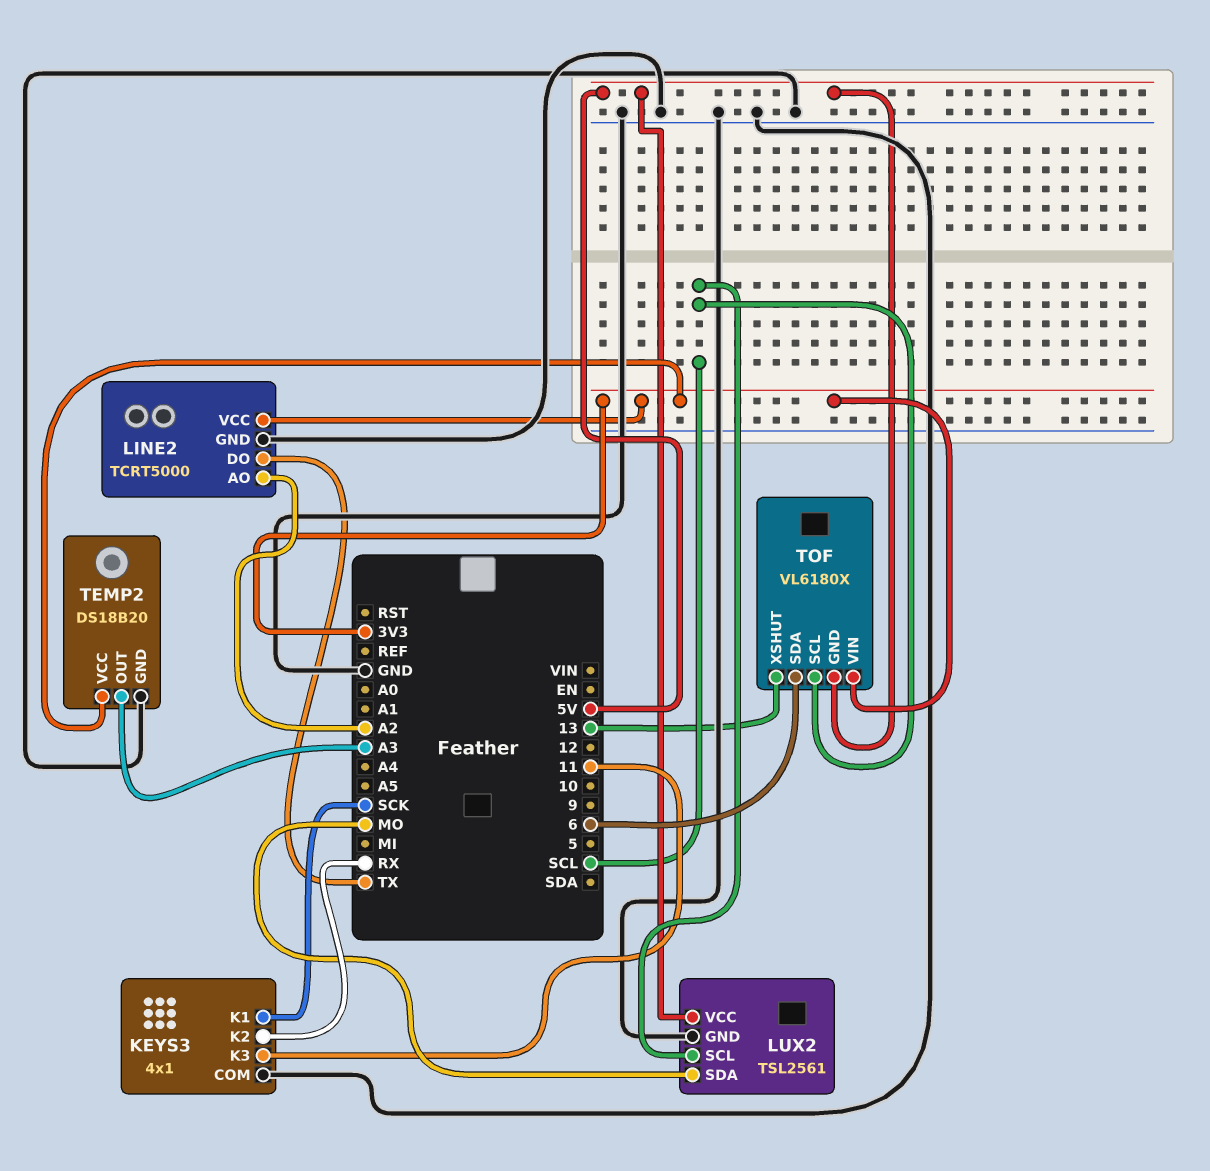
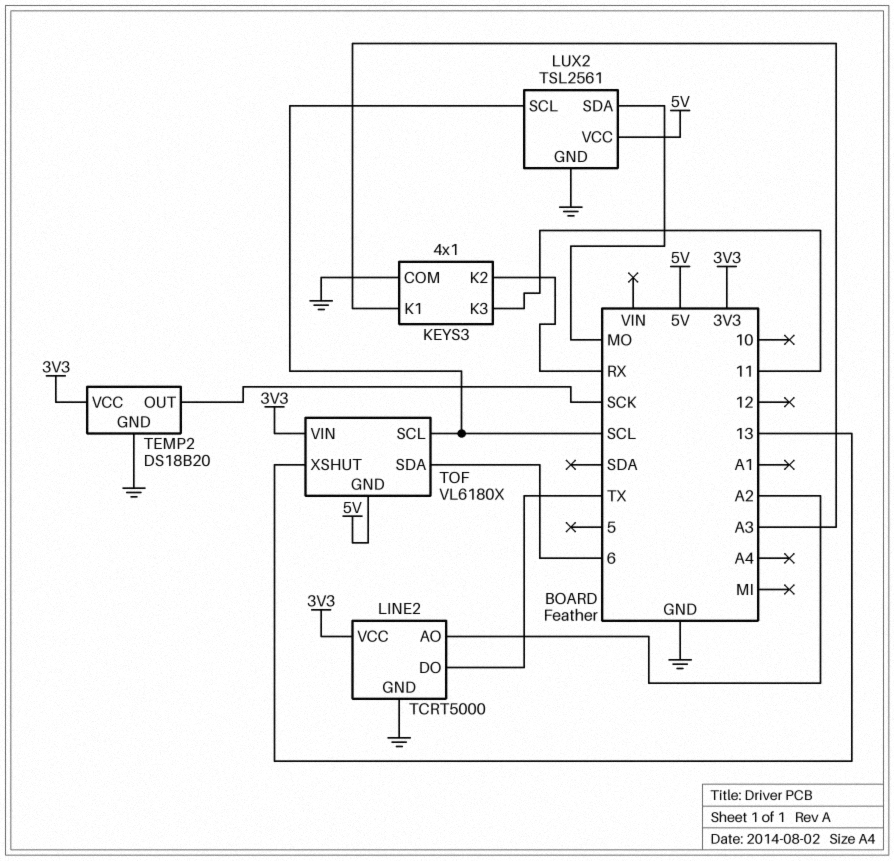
KEYS3 pin K1: SCK -> A3
TEMP2 pin OUT: A3 -> SCK

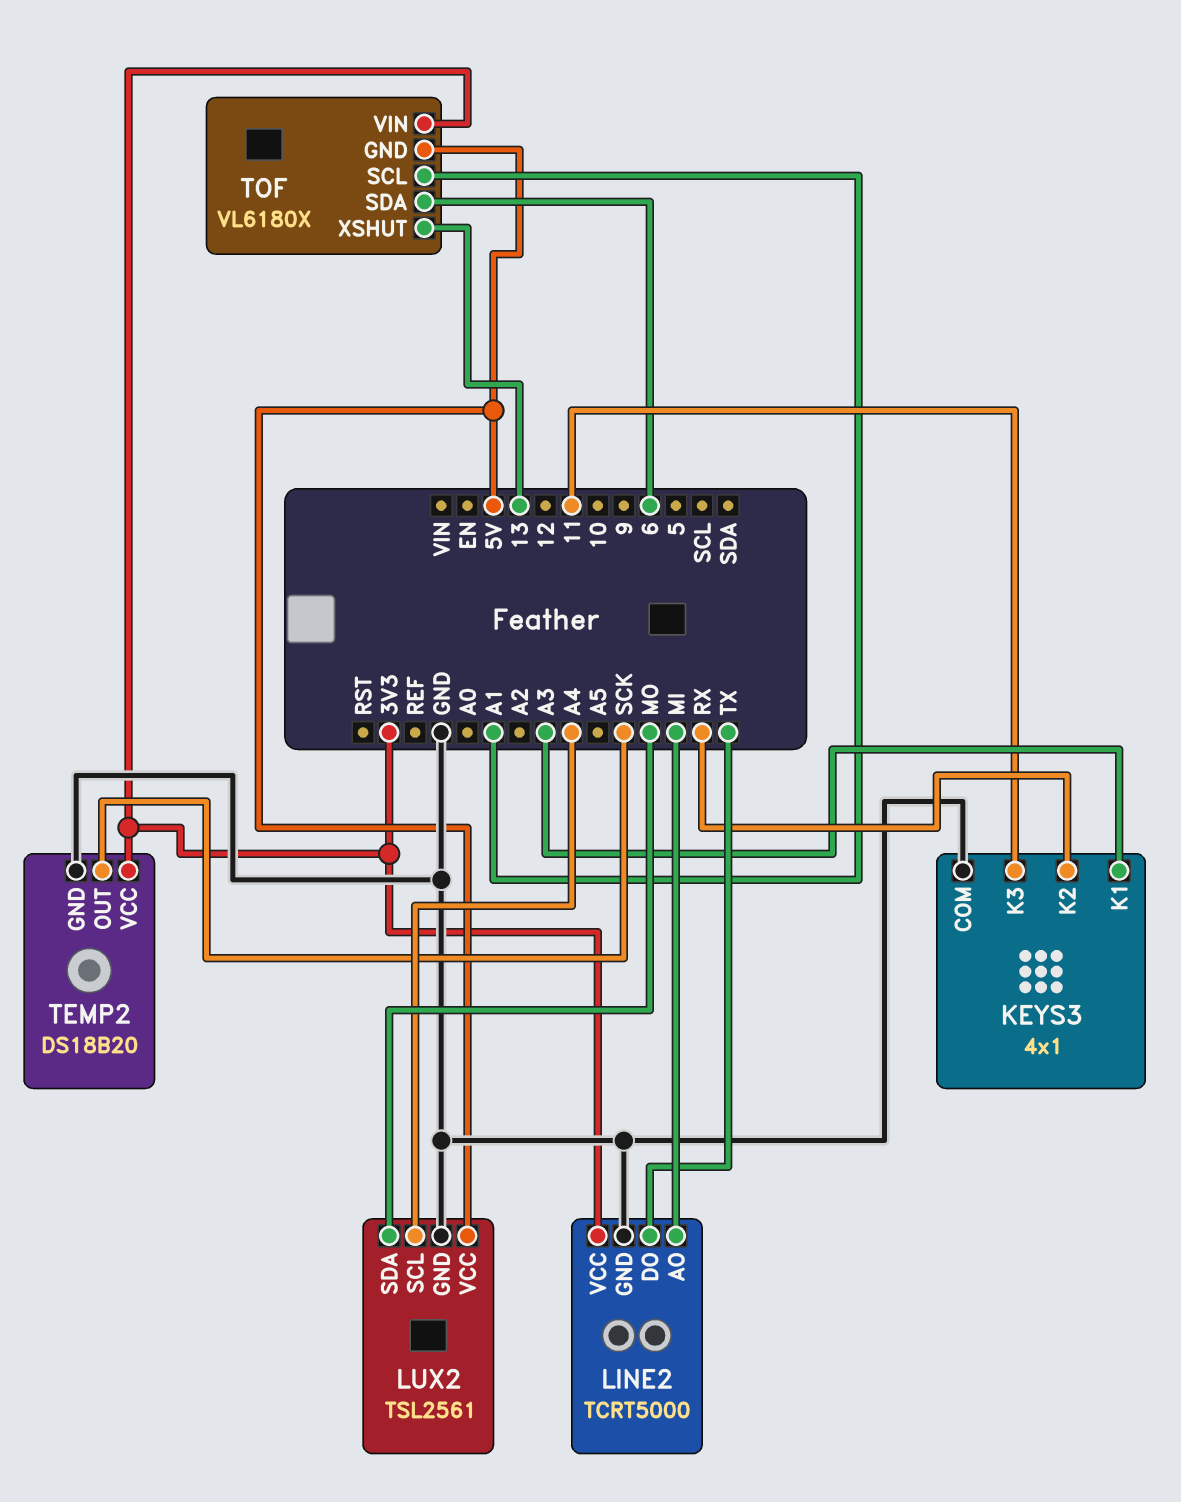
LINE2 pin AO: A2 -> MI
LUX2 pin SCL: SCL -> A4
TOF pin SCL: SCL -> A1

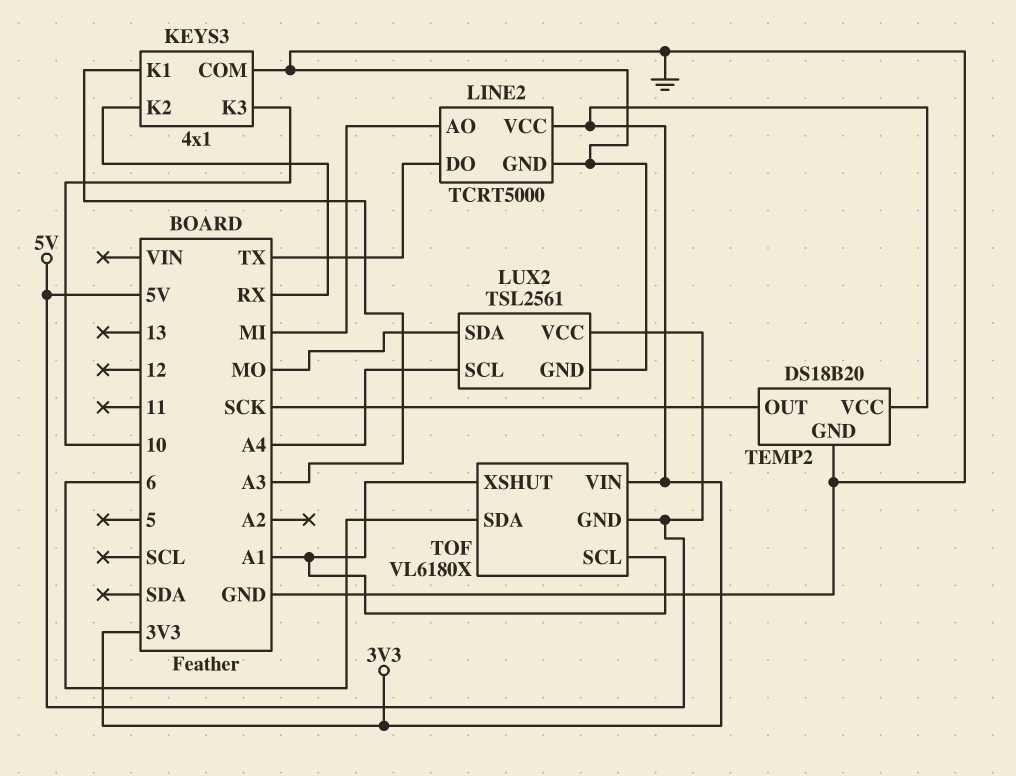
KEYS3 pin K3: 11 -> 10
TOF pin XSHUT: 13 -> A1

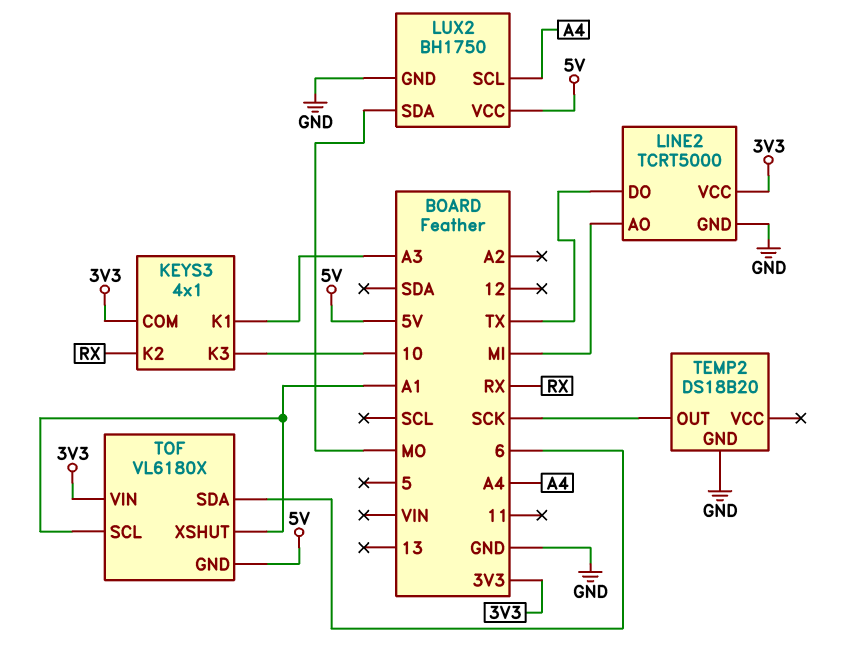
KEYS3 pin COM: GND -> 3V3
LUX2: TSL2561 -> BH1750
TEMP2 pin VCC: 3V3 -> none

